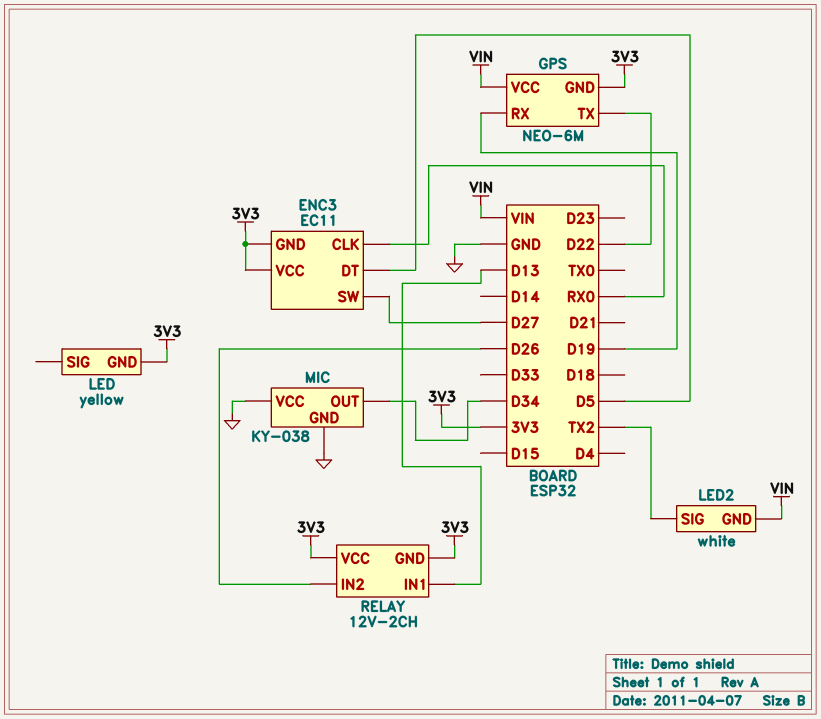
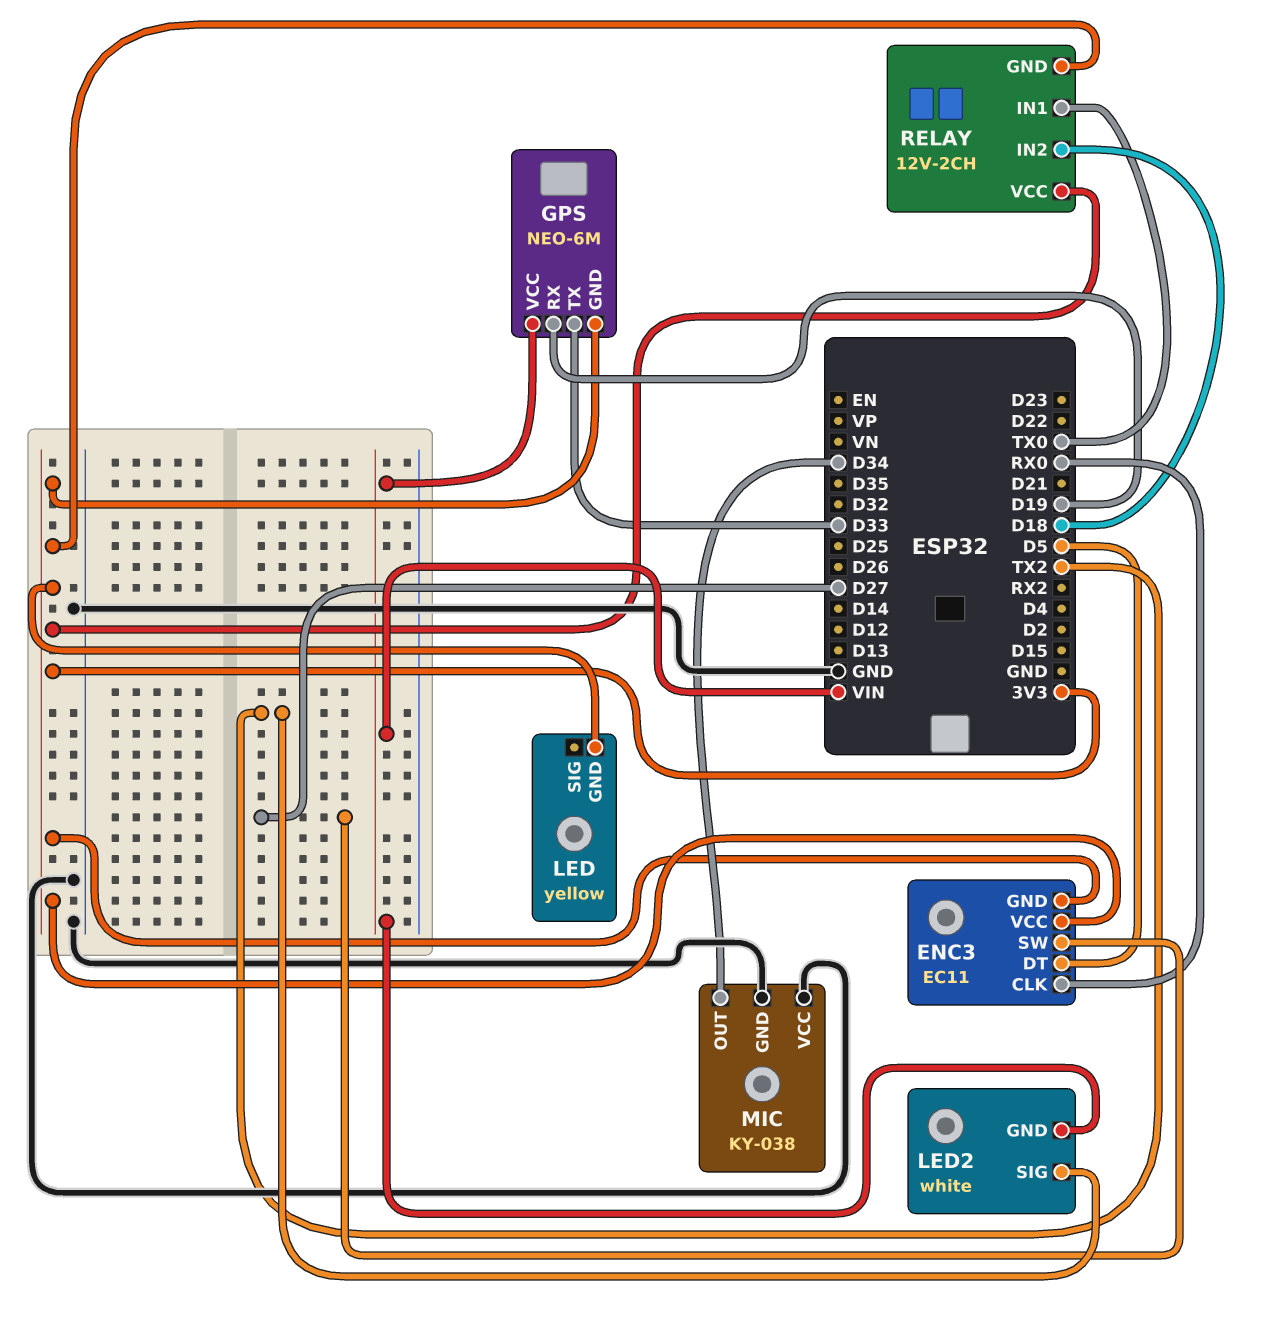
GPS pin TX: D22 -> D33
RELAY pin IN1: D13 -> TX0
RELAY pin IN2: D26 -> D18

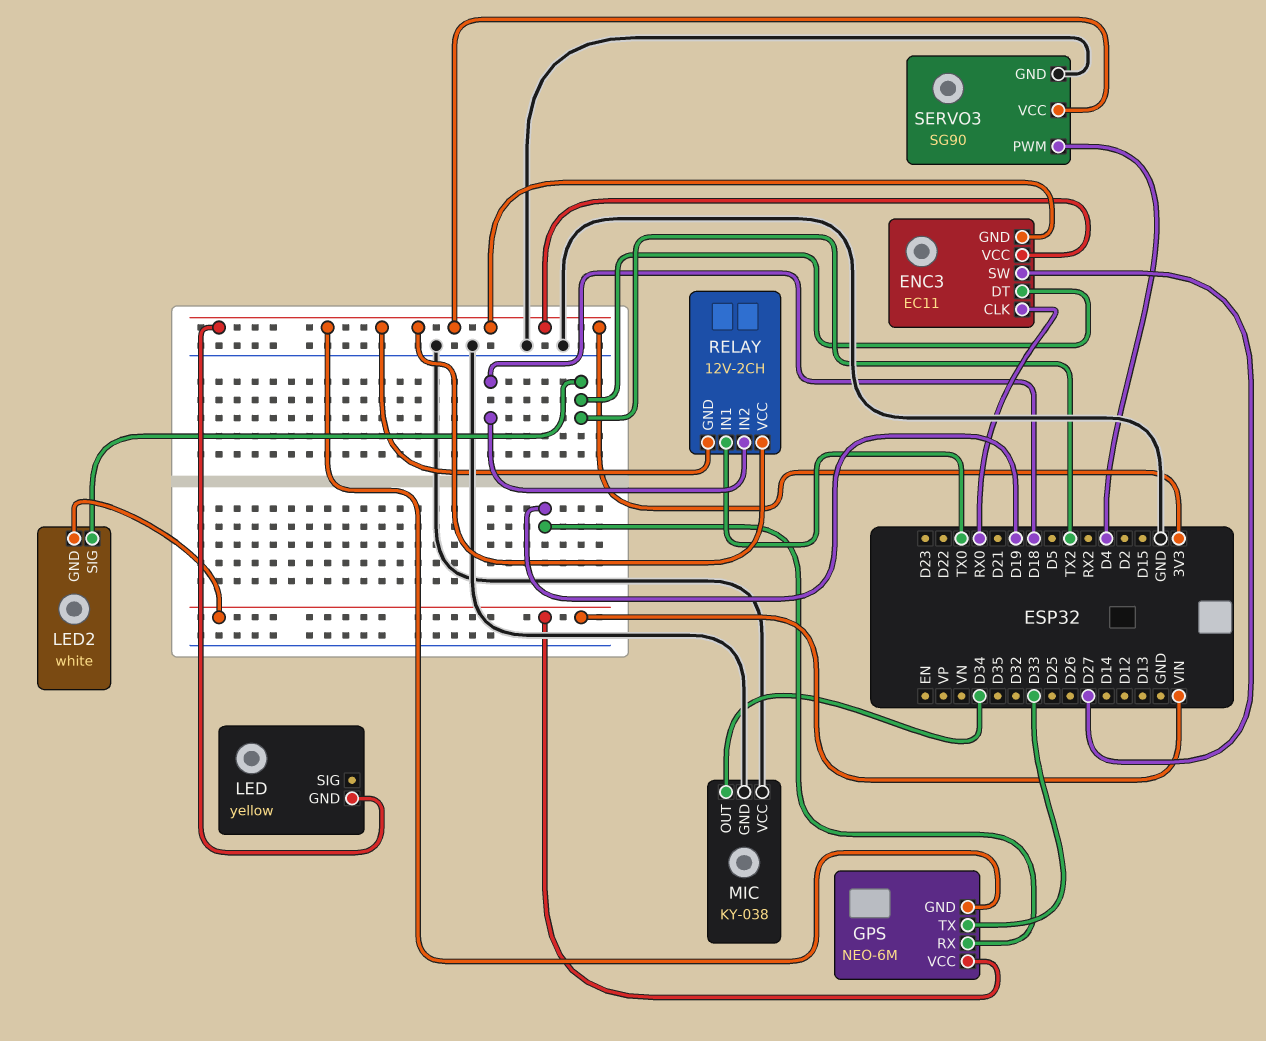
ENC3 pin DT: D5 -> TX2
SERVO3: none -> SG90
SERVO3 pin GND: none -> GND
SERVO3 pin PWM: none -> D4
SERVO3 pin VCC: none -> 3V3

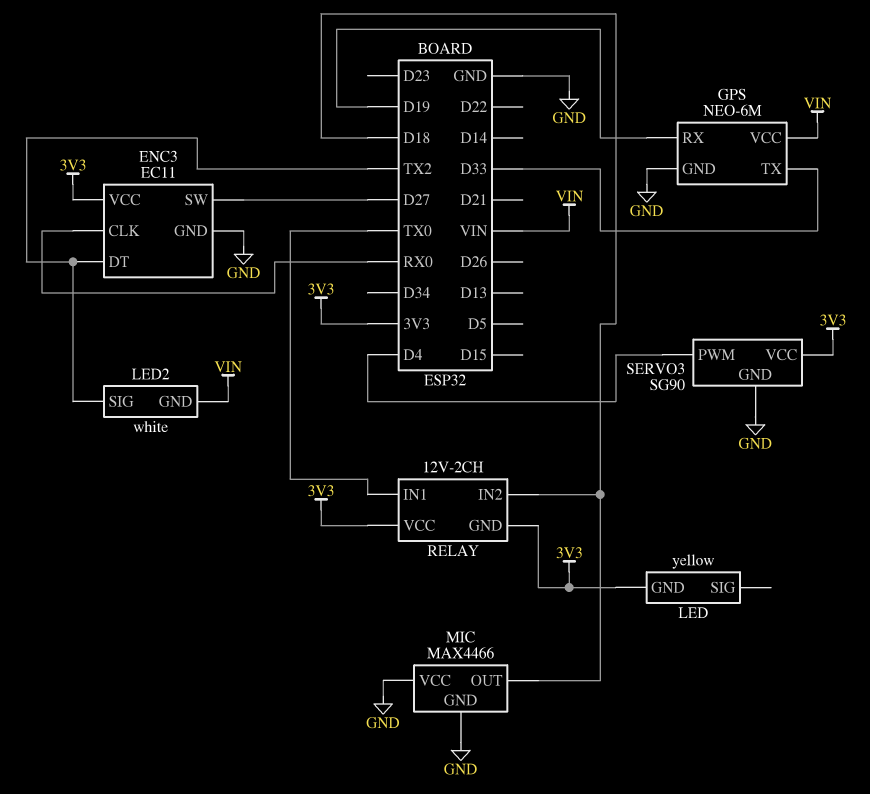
ENC3 pin GND: 3V3 -> GND
GPS pin GND: 3V3 -> GND
MIC: KY-038 -> MAX4466
MIC pin OUT: D34 -> D18

